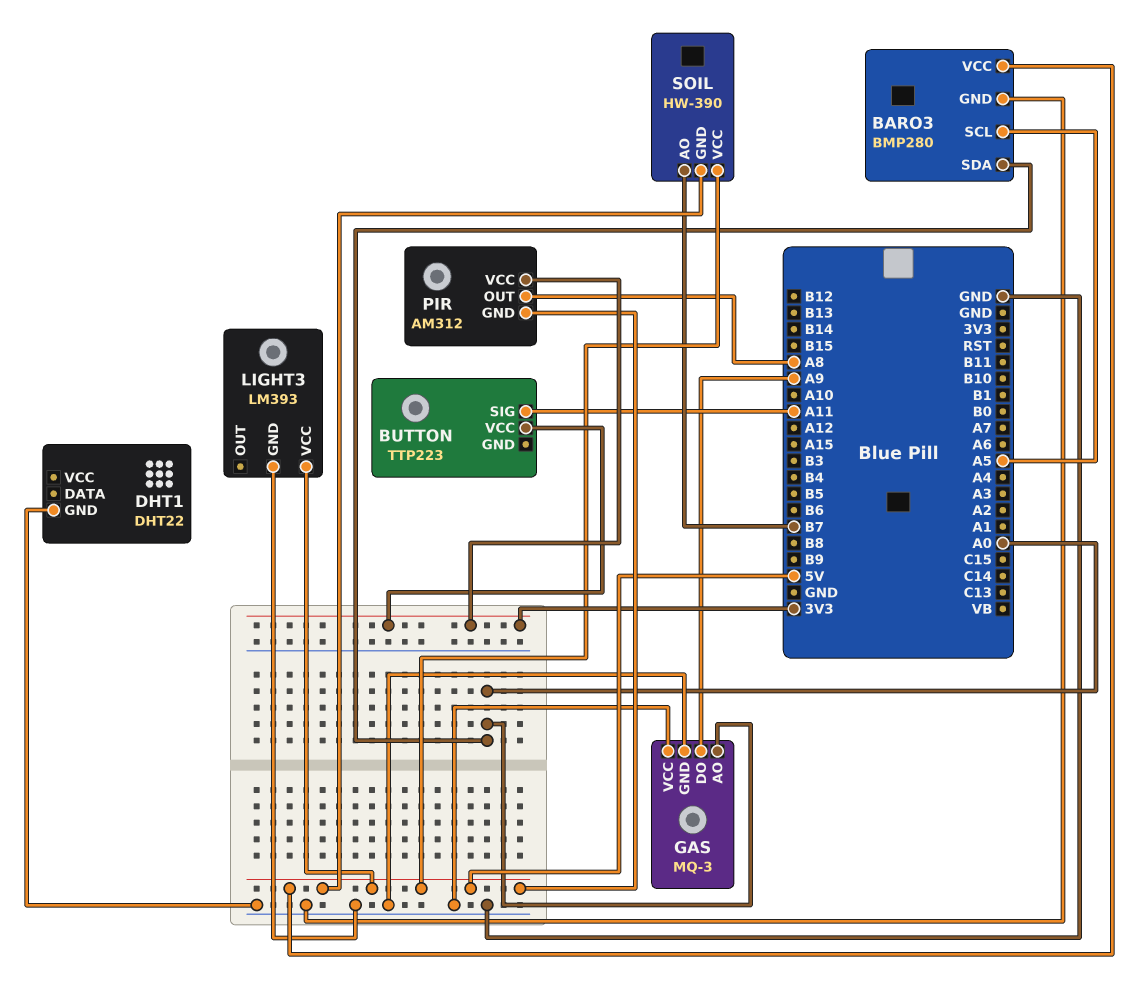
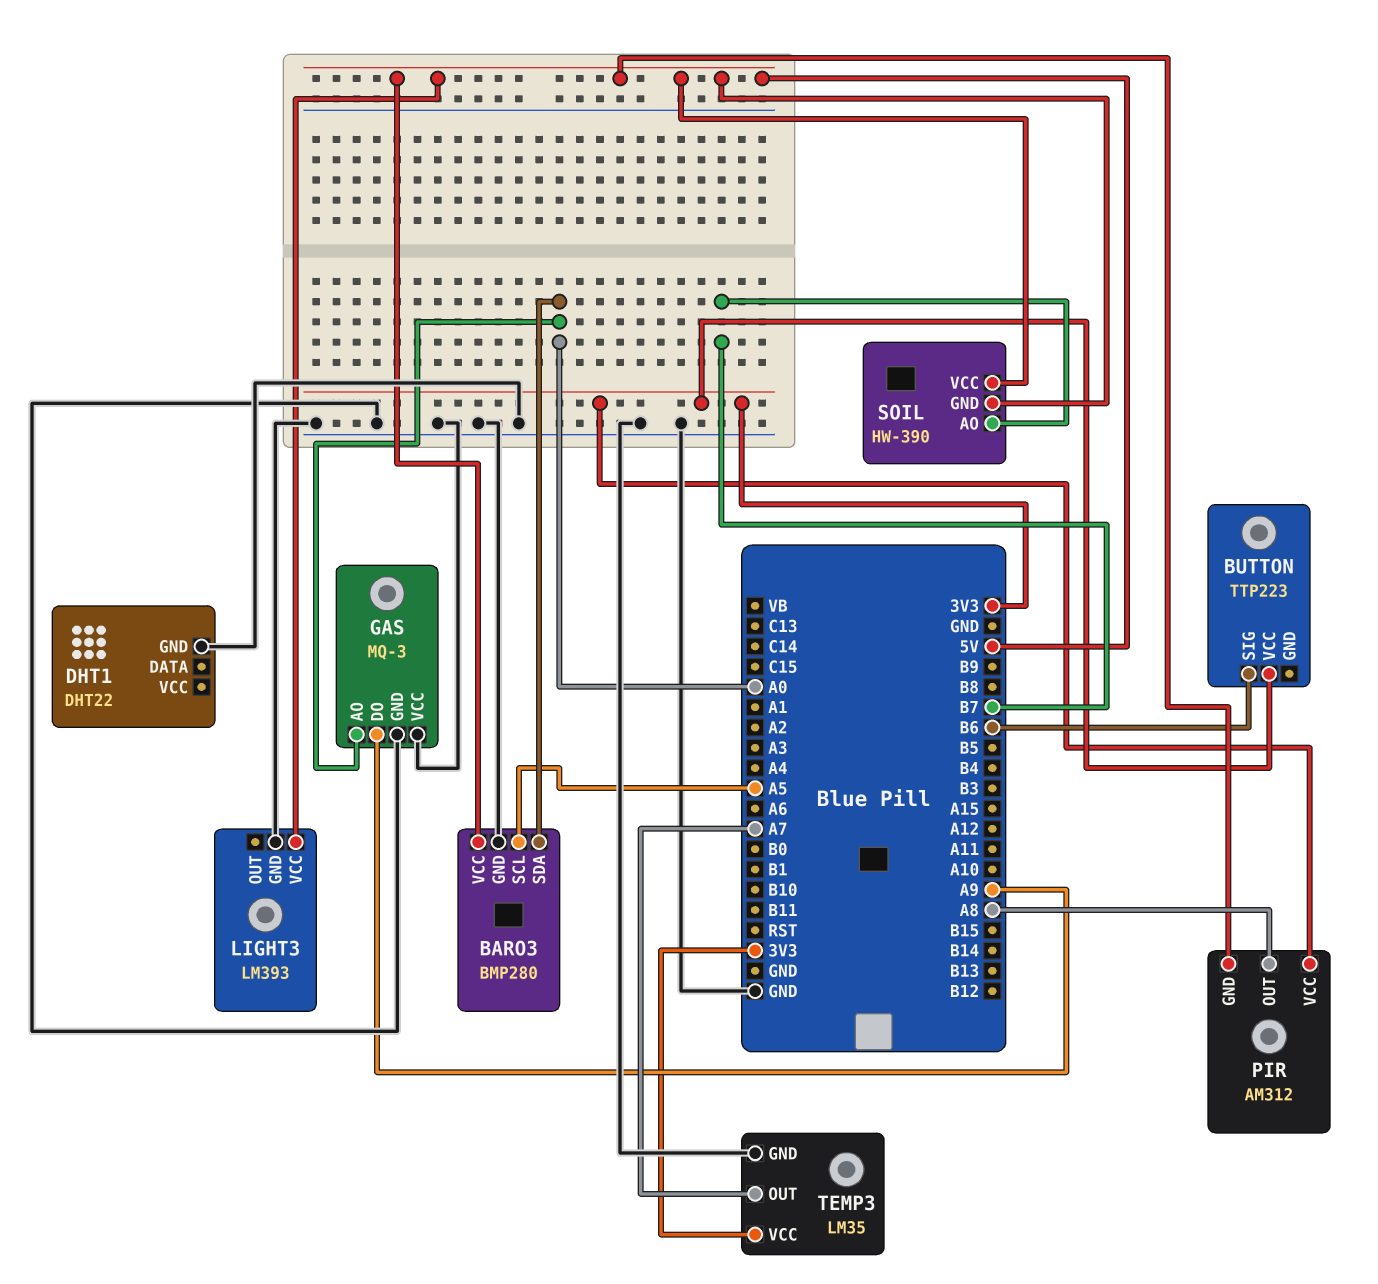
BUTTON pin SIG: A11 -> B6
TEMP3: none -> LM35
TEMP3 pin GND: none -> GND
TEMP3 pin OUT: none -> A7
TEMP3 pin VCC: none -> 3V3

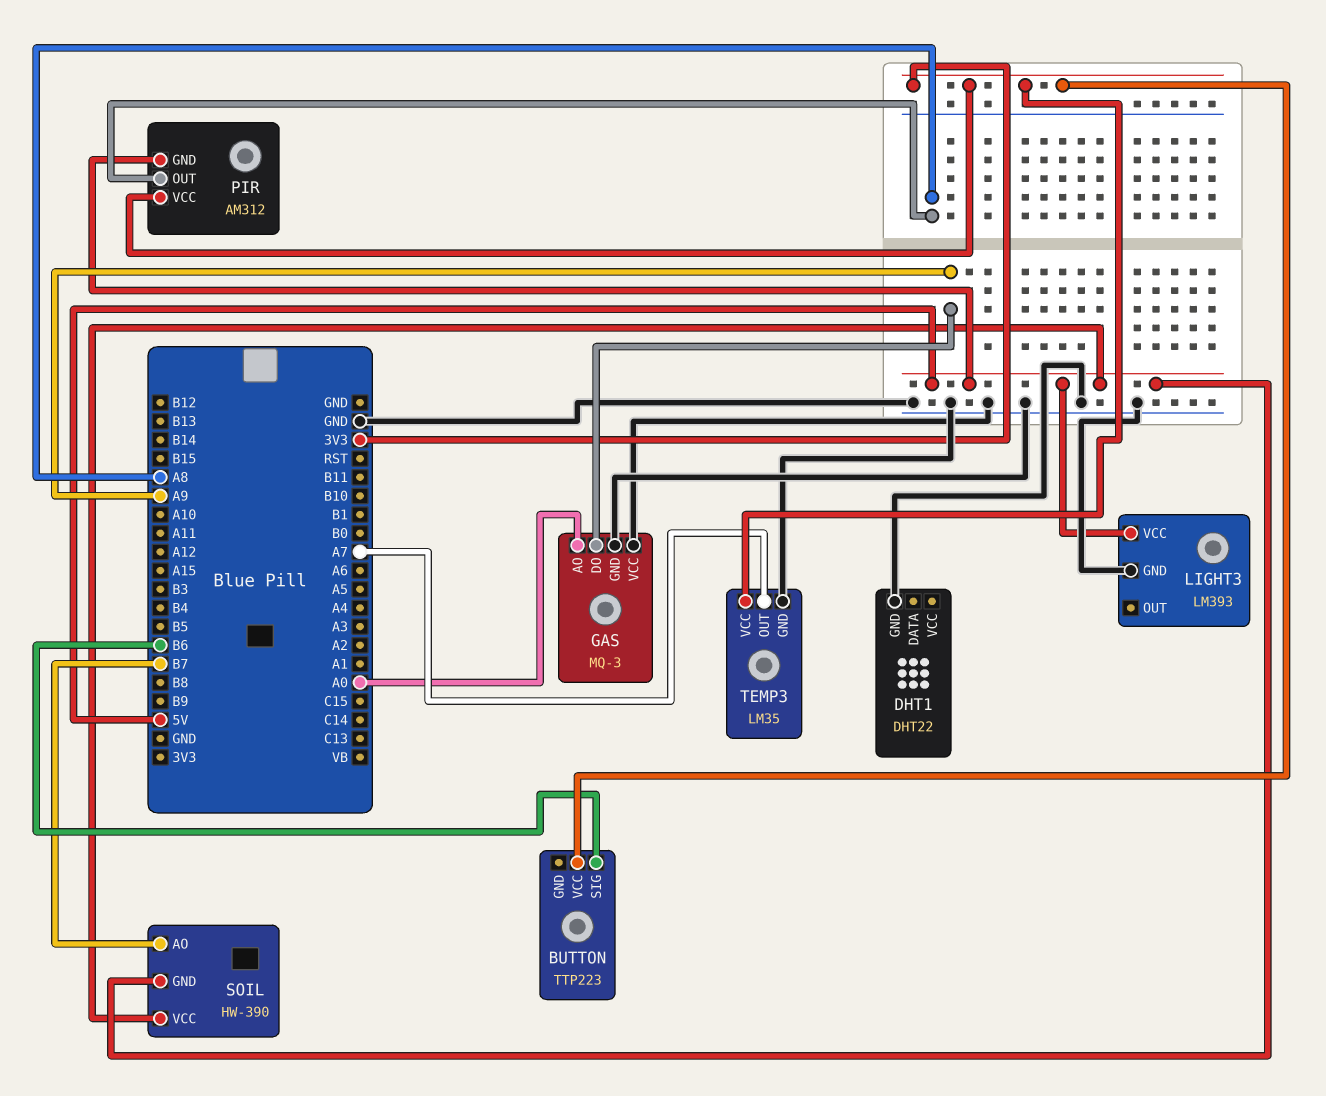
BARO3: BMP280 -> none
BARO3 pin GND: GND -> none
BARO3 pin SCL: A5 -> none
BARO3 pin SDA: A0 -> none
BARO3 pin VCC: 5V -> none

